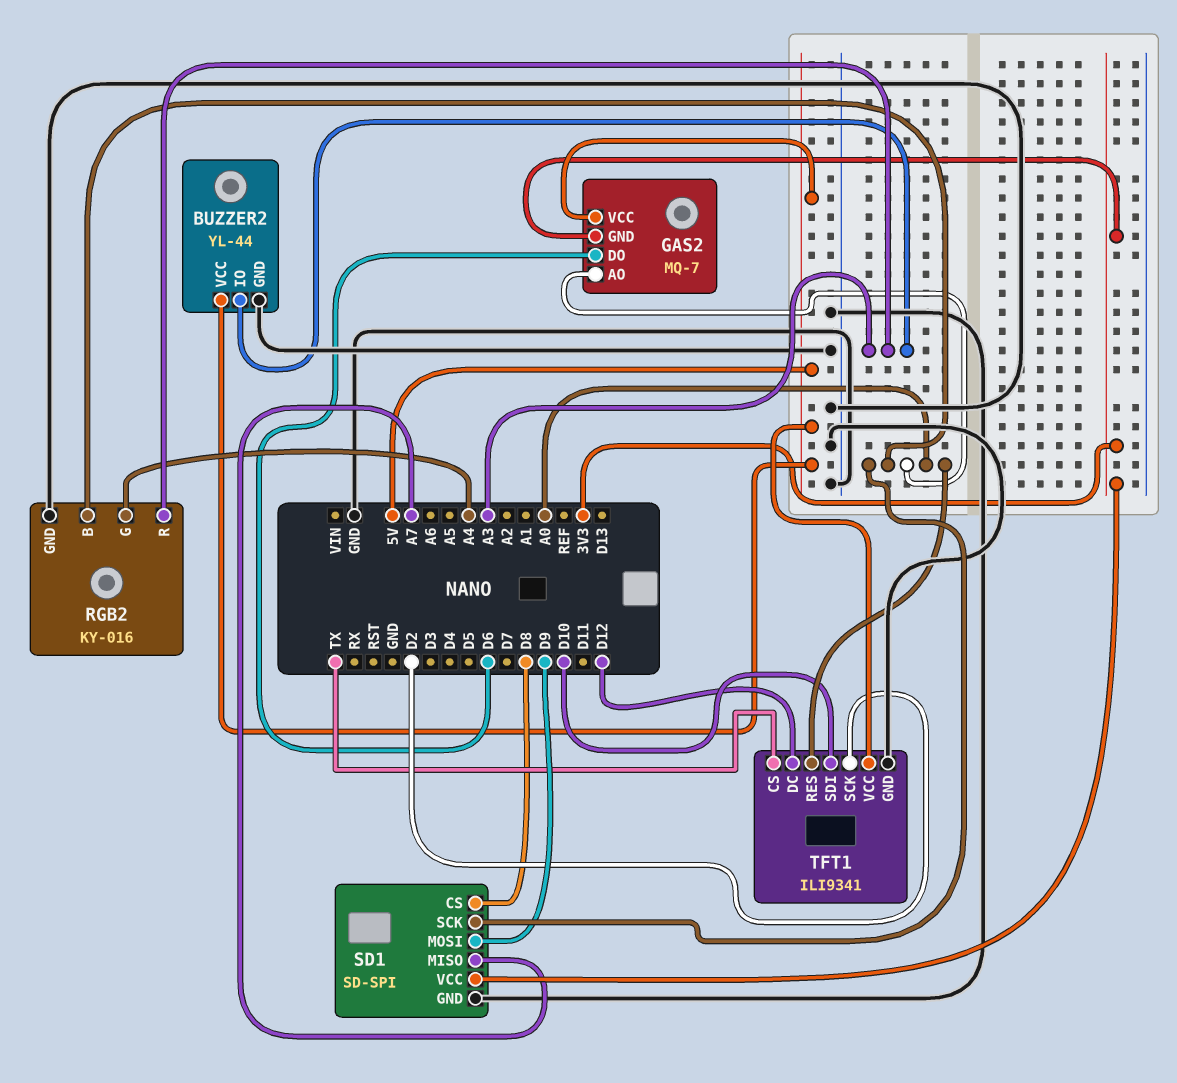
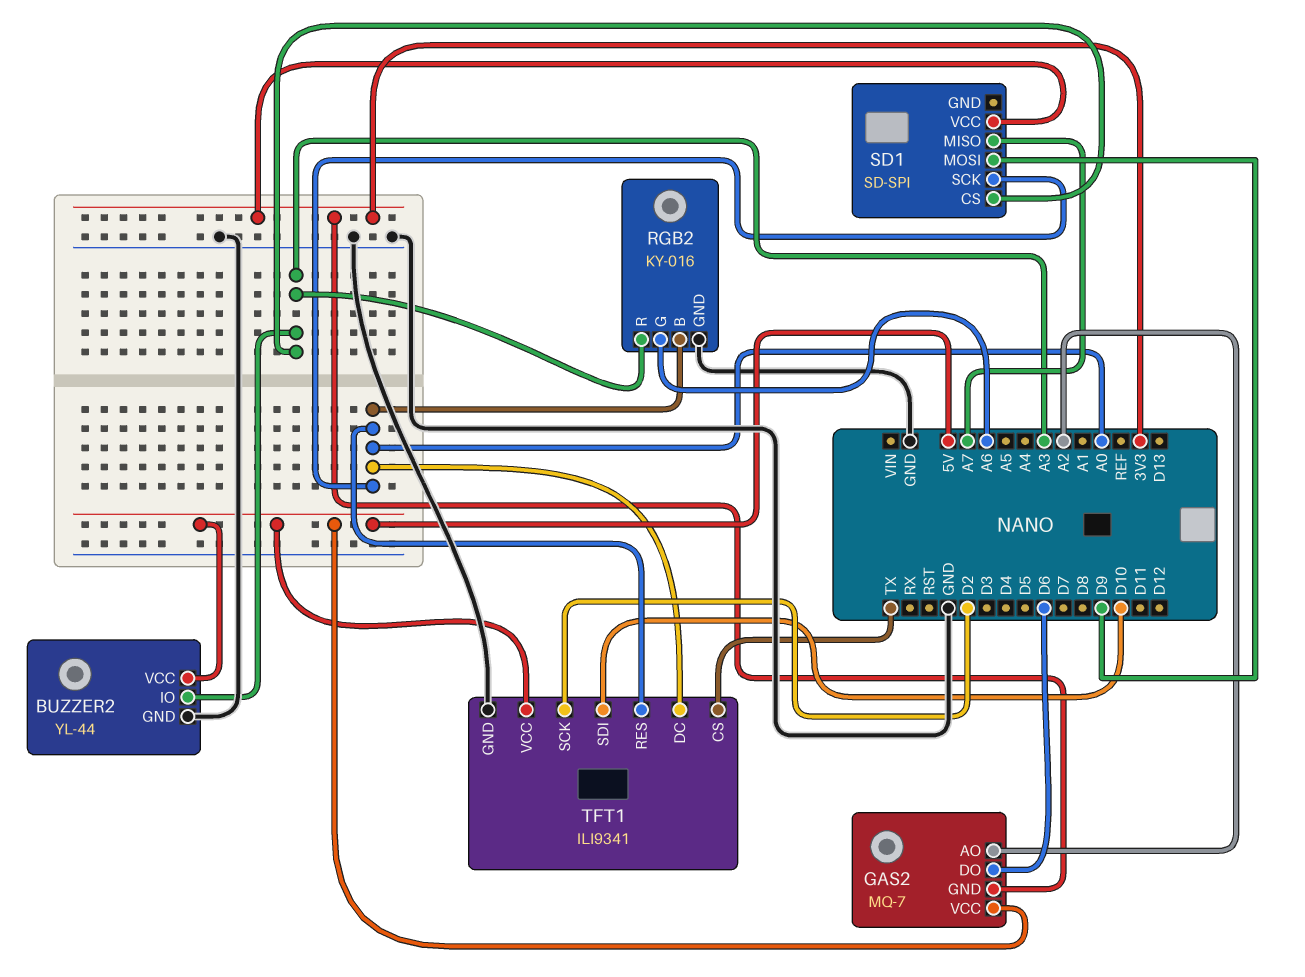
GAS2 pin AO: A0 -> A2
RGB2 pin G: A4 -> A6
SD1 pin CS: D8 -> A3
SD1 pin GND: GND -> none
TFT1 pin DC: D12 -> A0

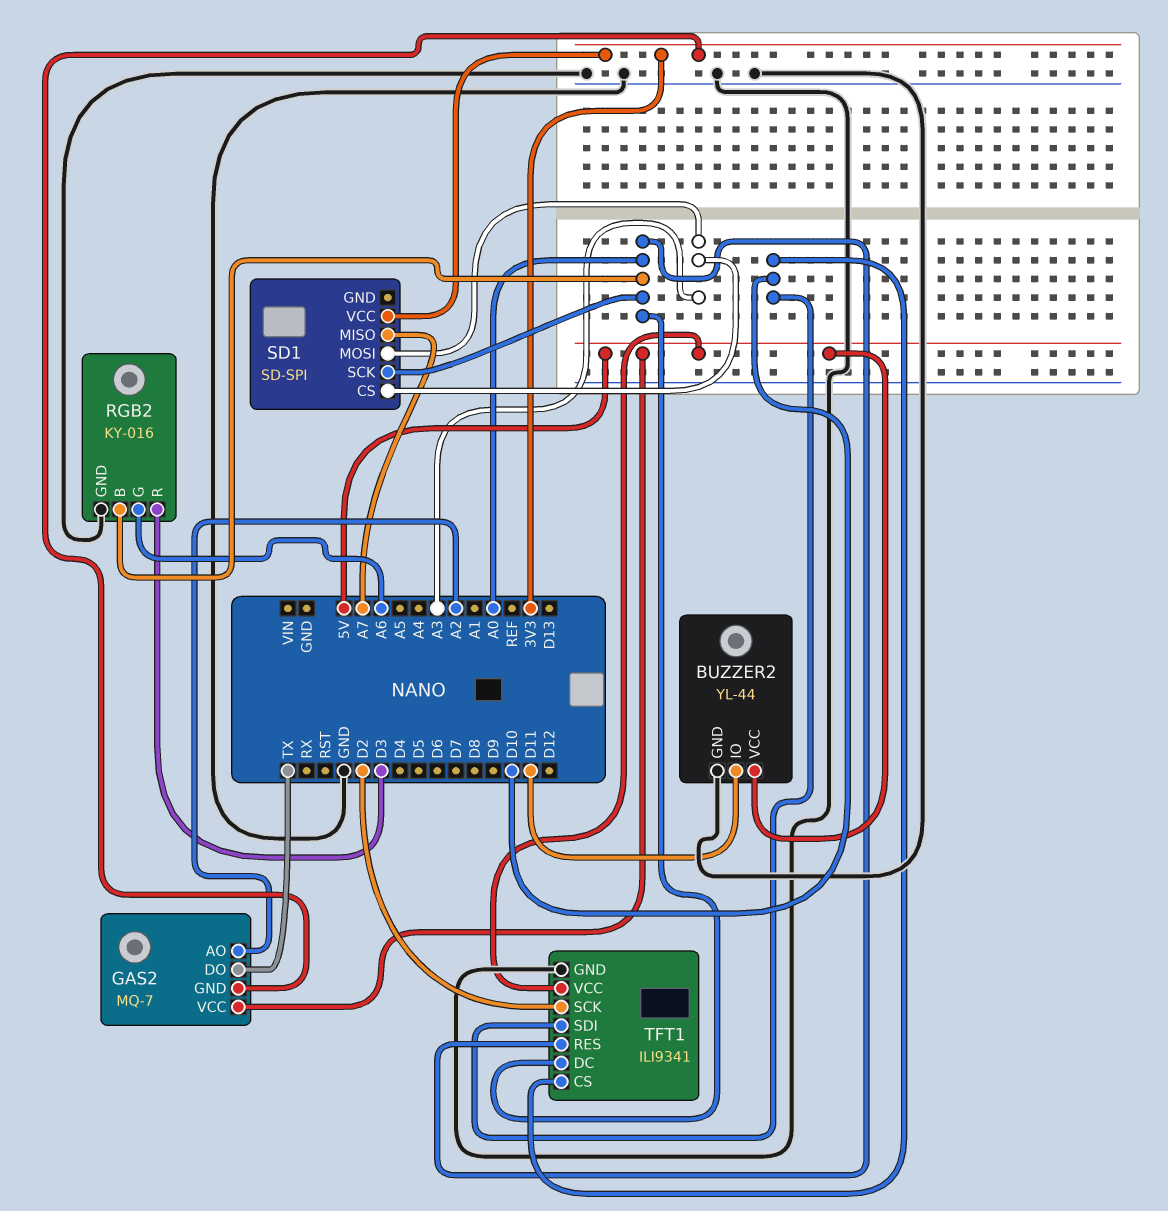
BUZZER2 pin IO: A3 -> D11
GAS2 pin DO: D6 -> TX
RGB2 pin R: A3 -> D3
SD1 pin MOSI: D9 -> A3
TFT1 pin CS: TX -> D10

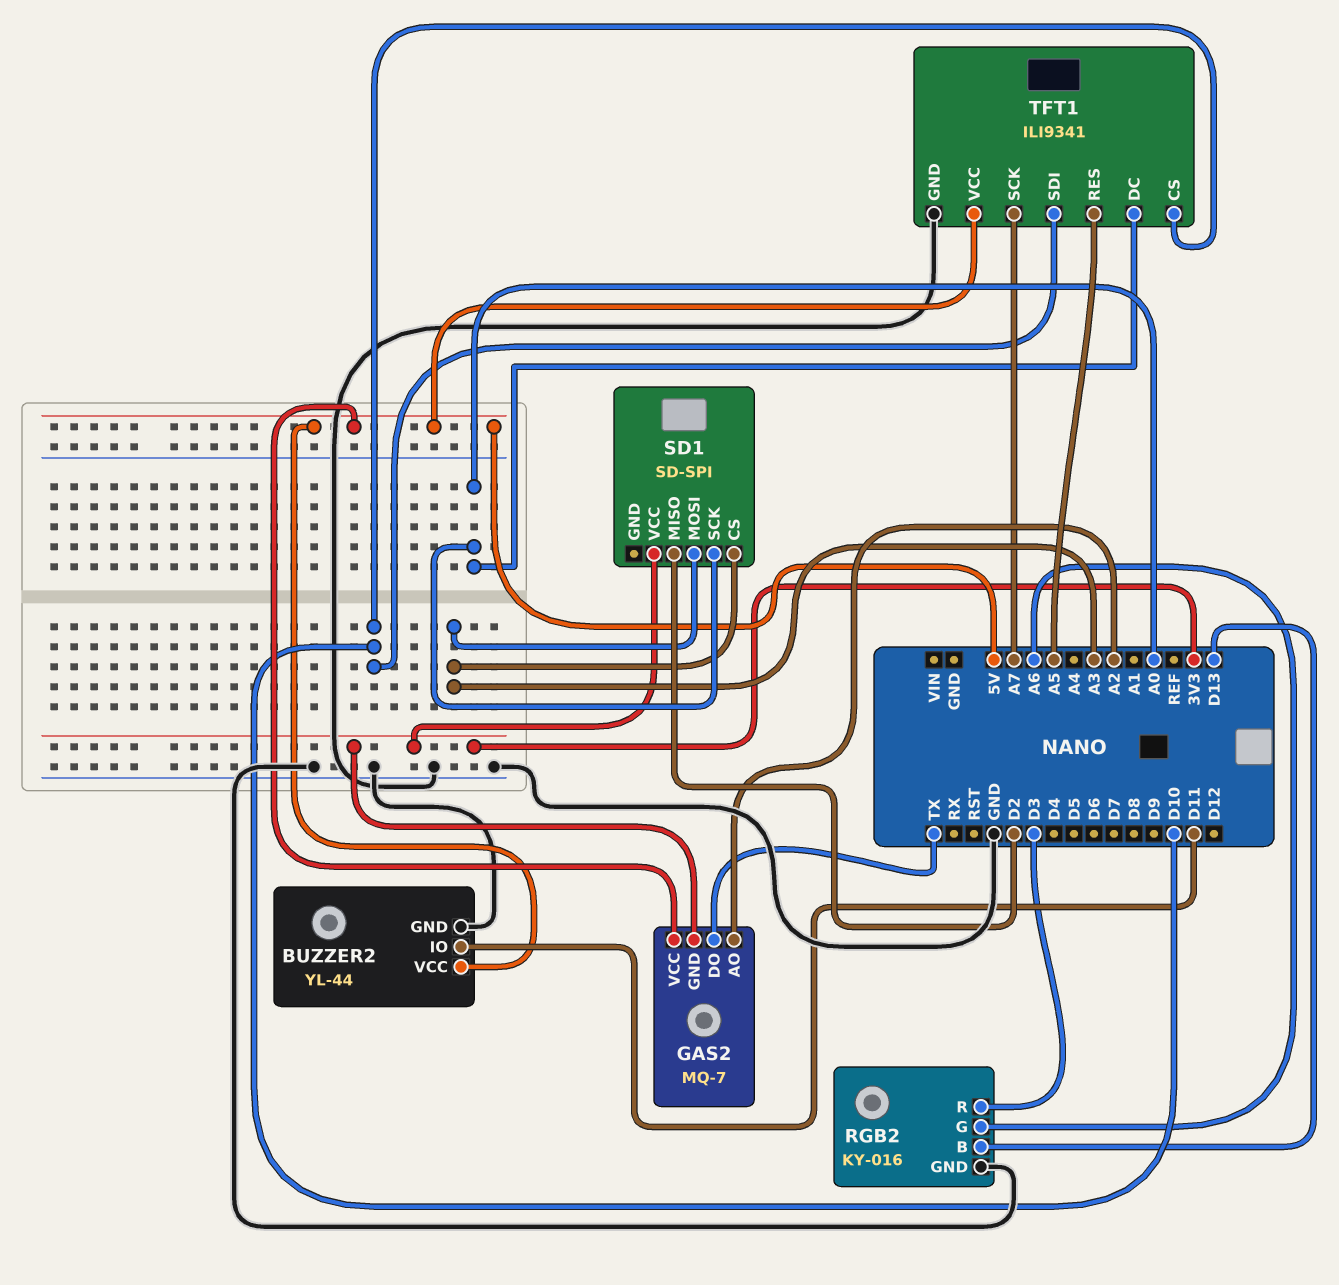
RGB2 pin B: A0 -> D13
SD1 pin MISO: A7 -> D2
TFT1 pin RES: A0 -> A5
TFT1 pin SCK: D2 -> A7

